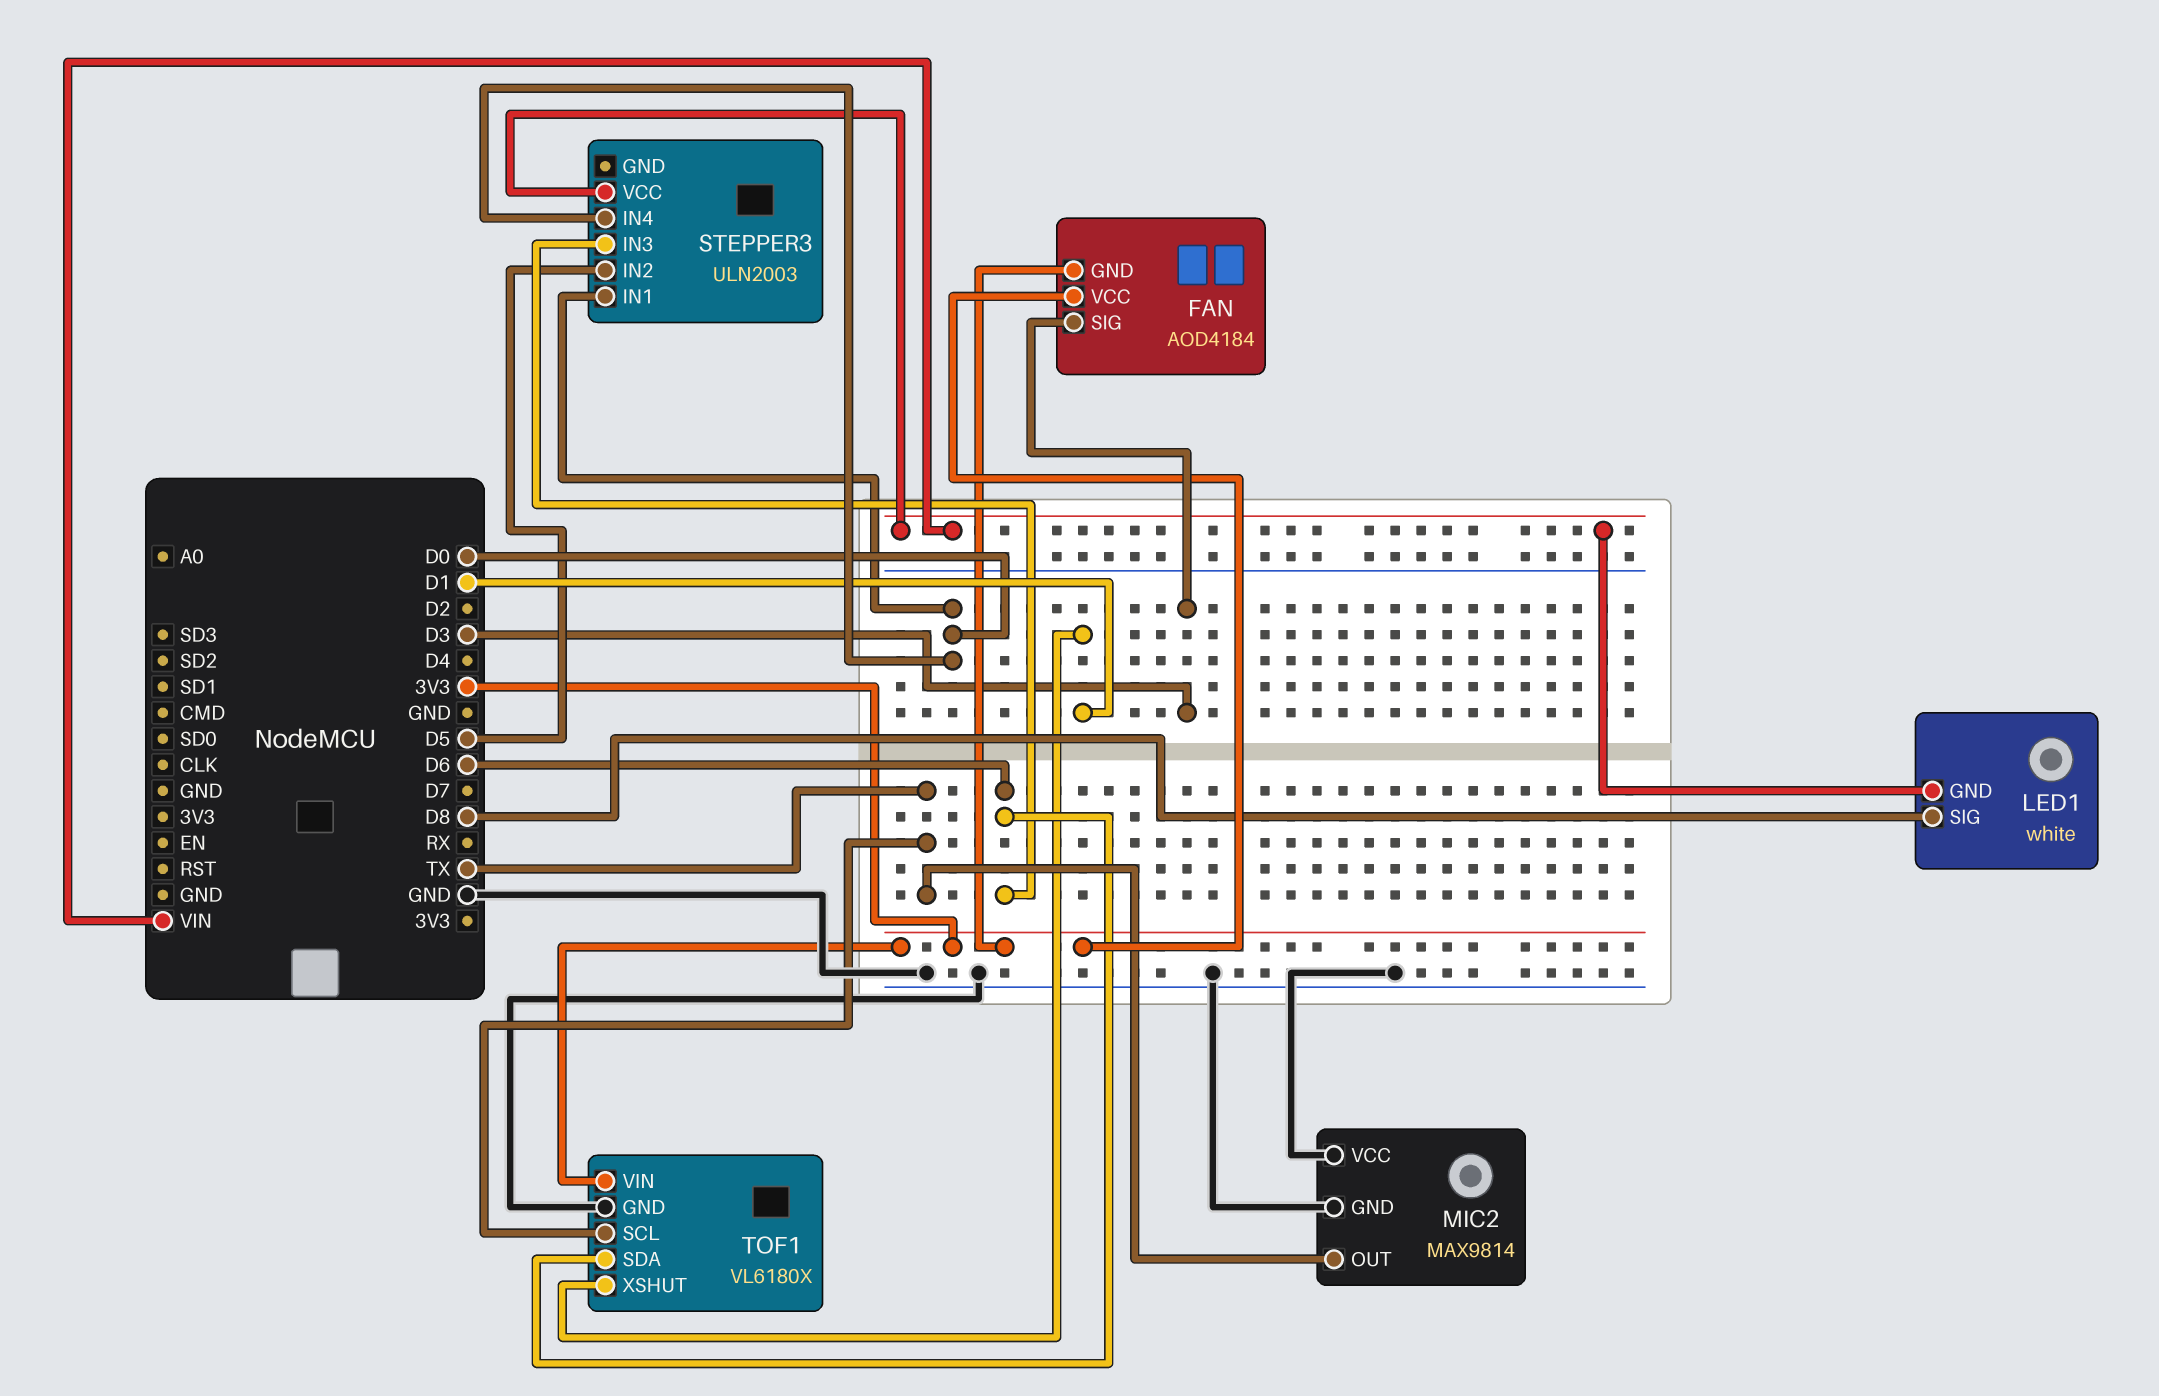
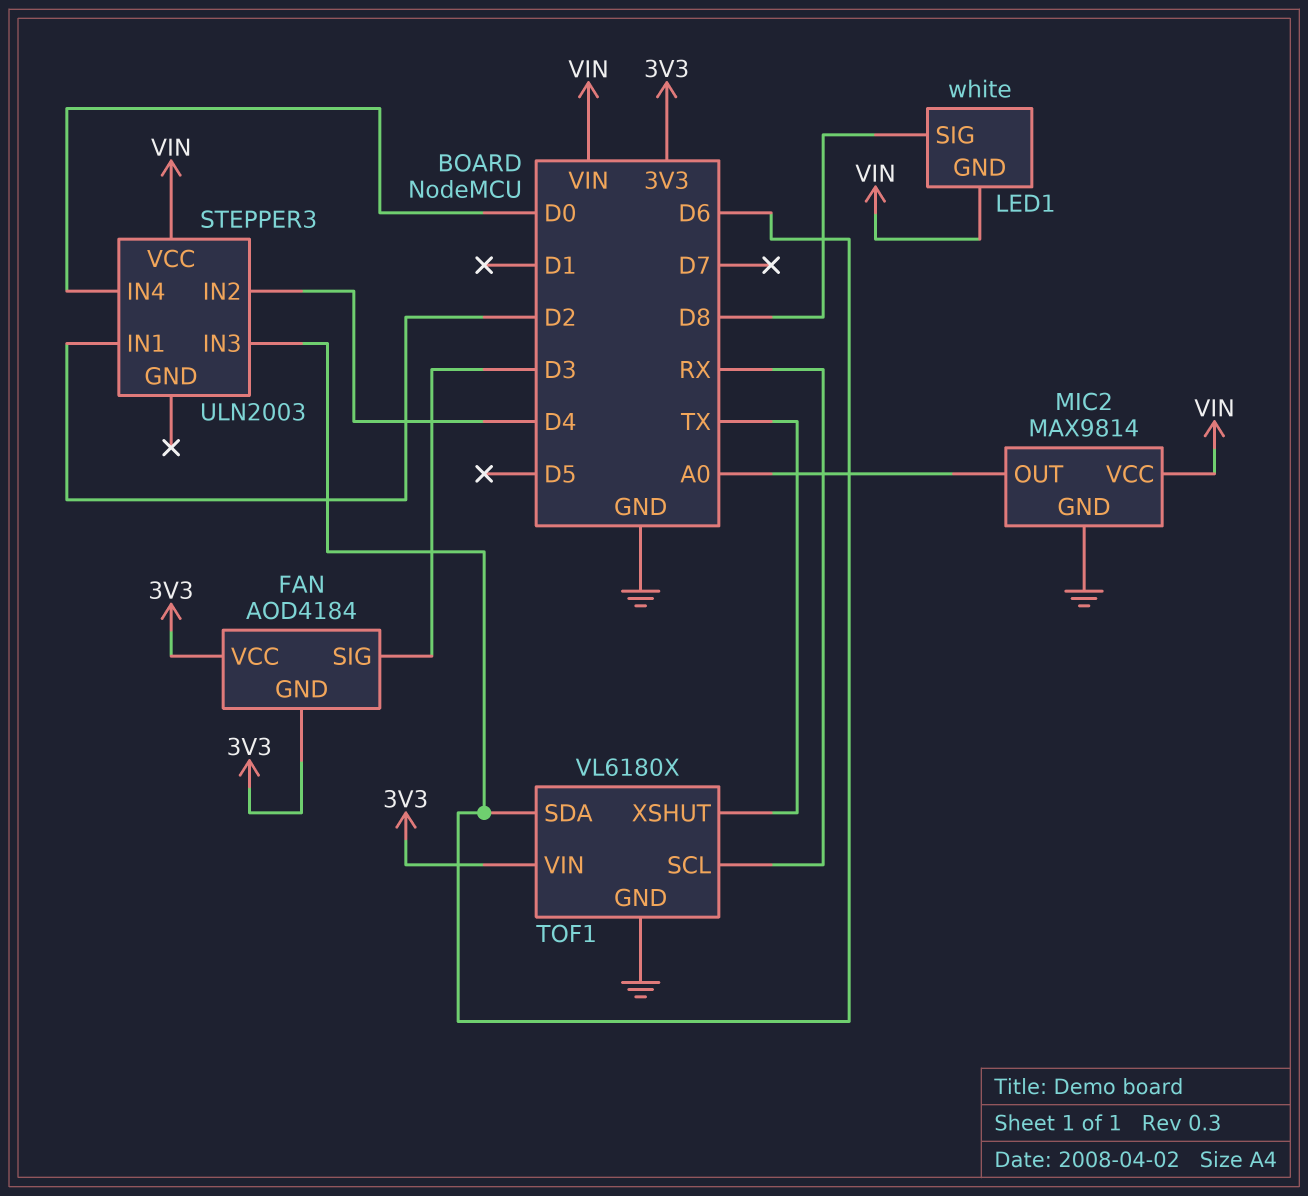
MIC2 pin OUT: TX -> A0
MIC2 pin VCC: GND -> VIN
STEPPER3 pin IN1: D0 -> D2
STEPPER3 pin IN2: D5 -> D4
TOF1 pin SCL: TX -> RX
TOF1 pin XSHUT: D1 -> TX

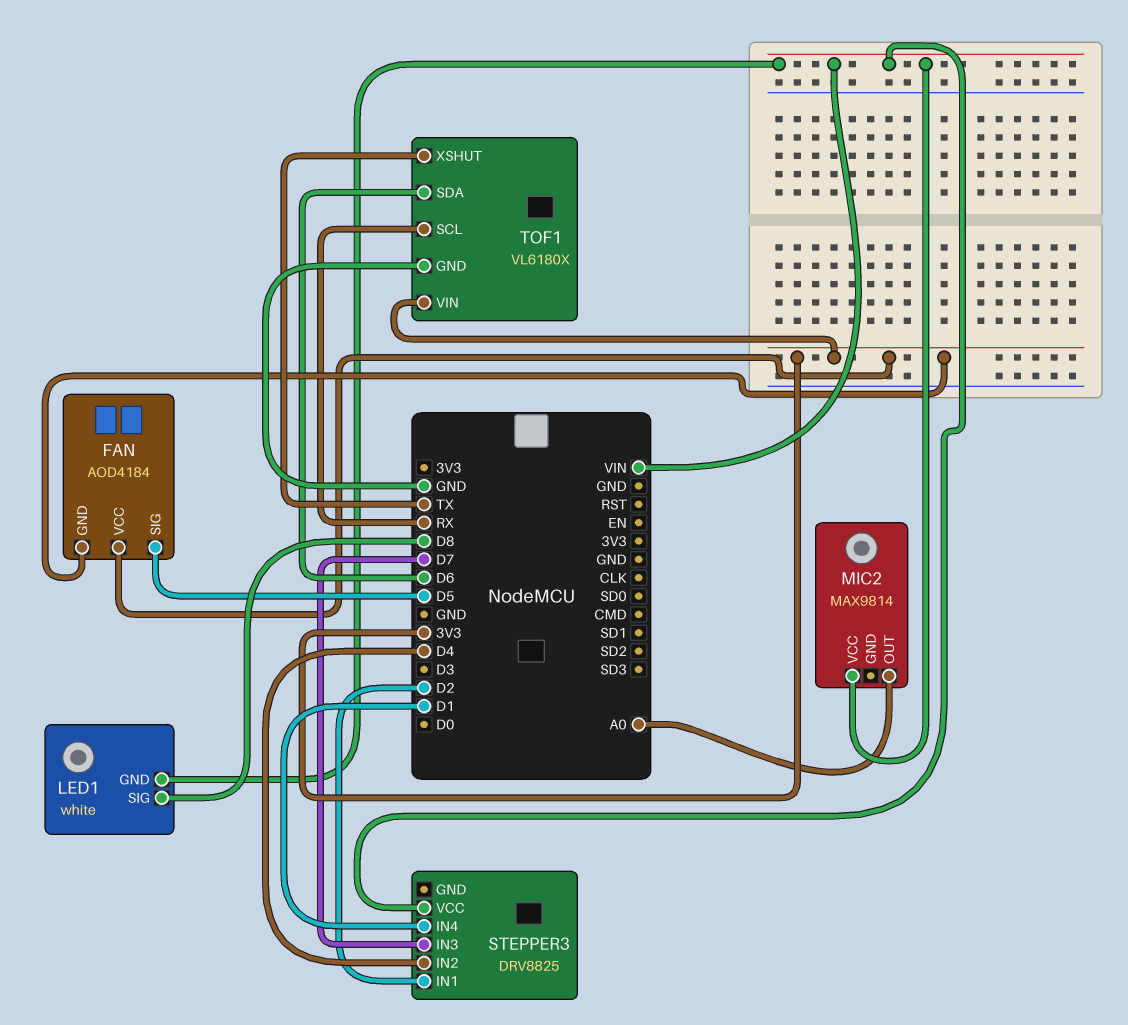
FAN pin SIG: D3 -> D5
MIC2 pin GND: GND -> none
STEPPER3: ULN2003 -> DRV8825
STEPPER3 pin IN3: D6 -> D7
STEPPER3 pin IN4: D0 -> D1

